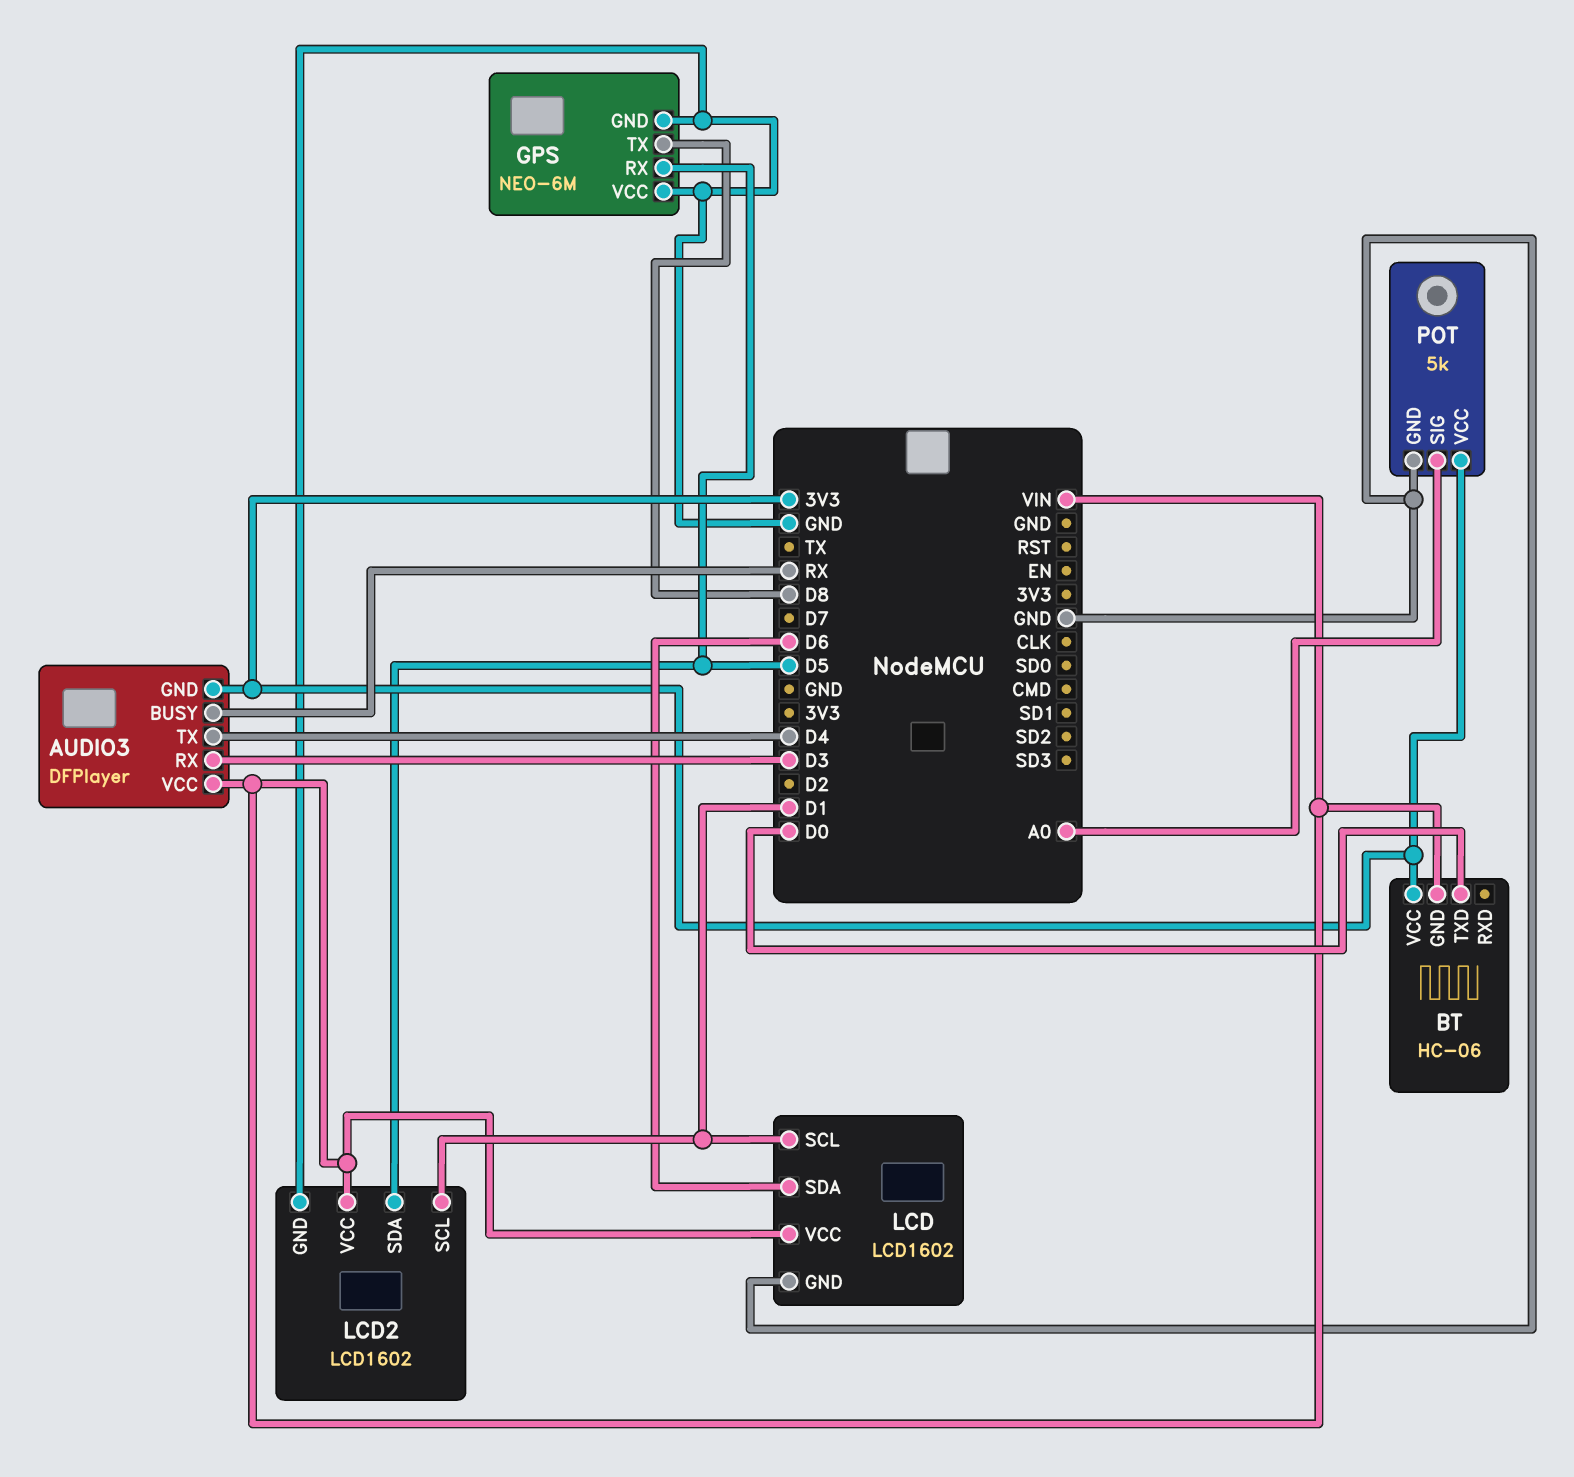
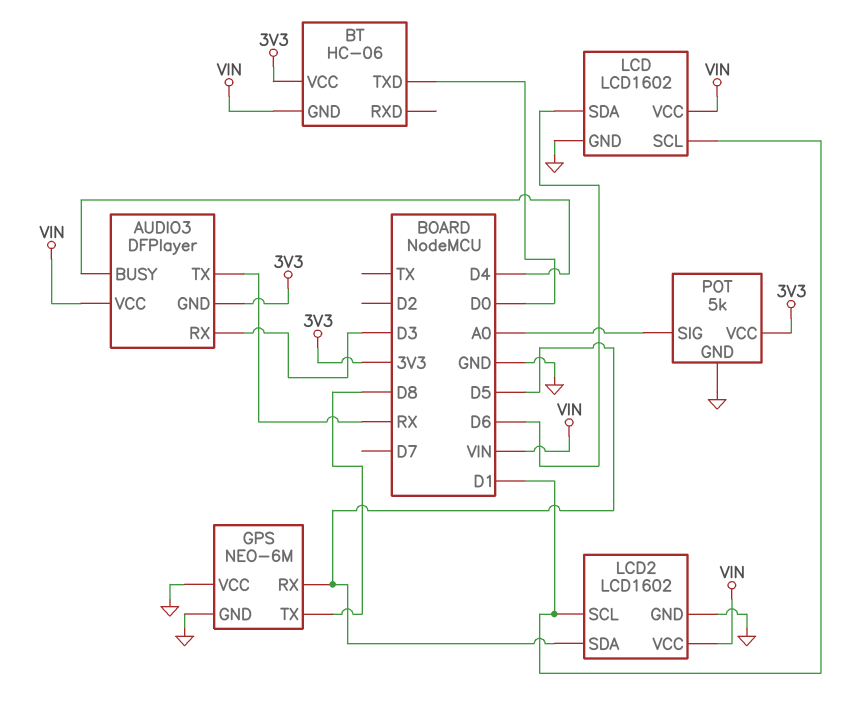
AUDIO3 pin BUSY: RX -> D4
AUDIO3 pin TX: D4 -> RX

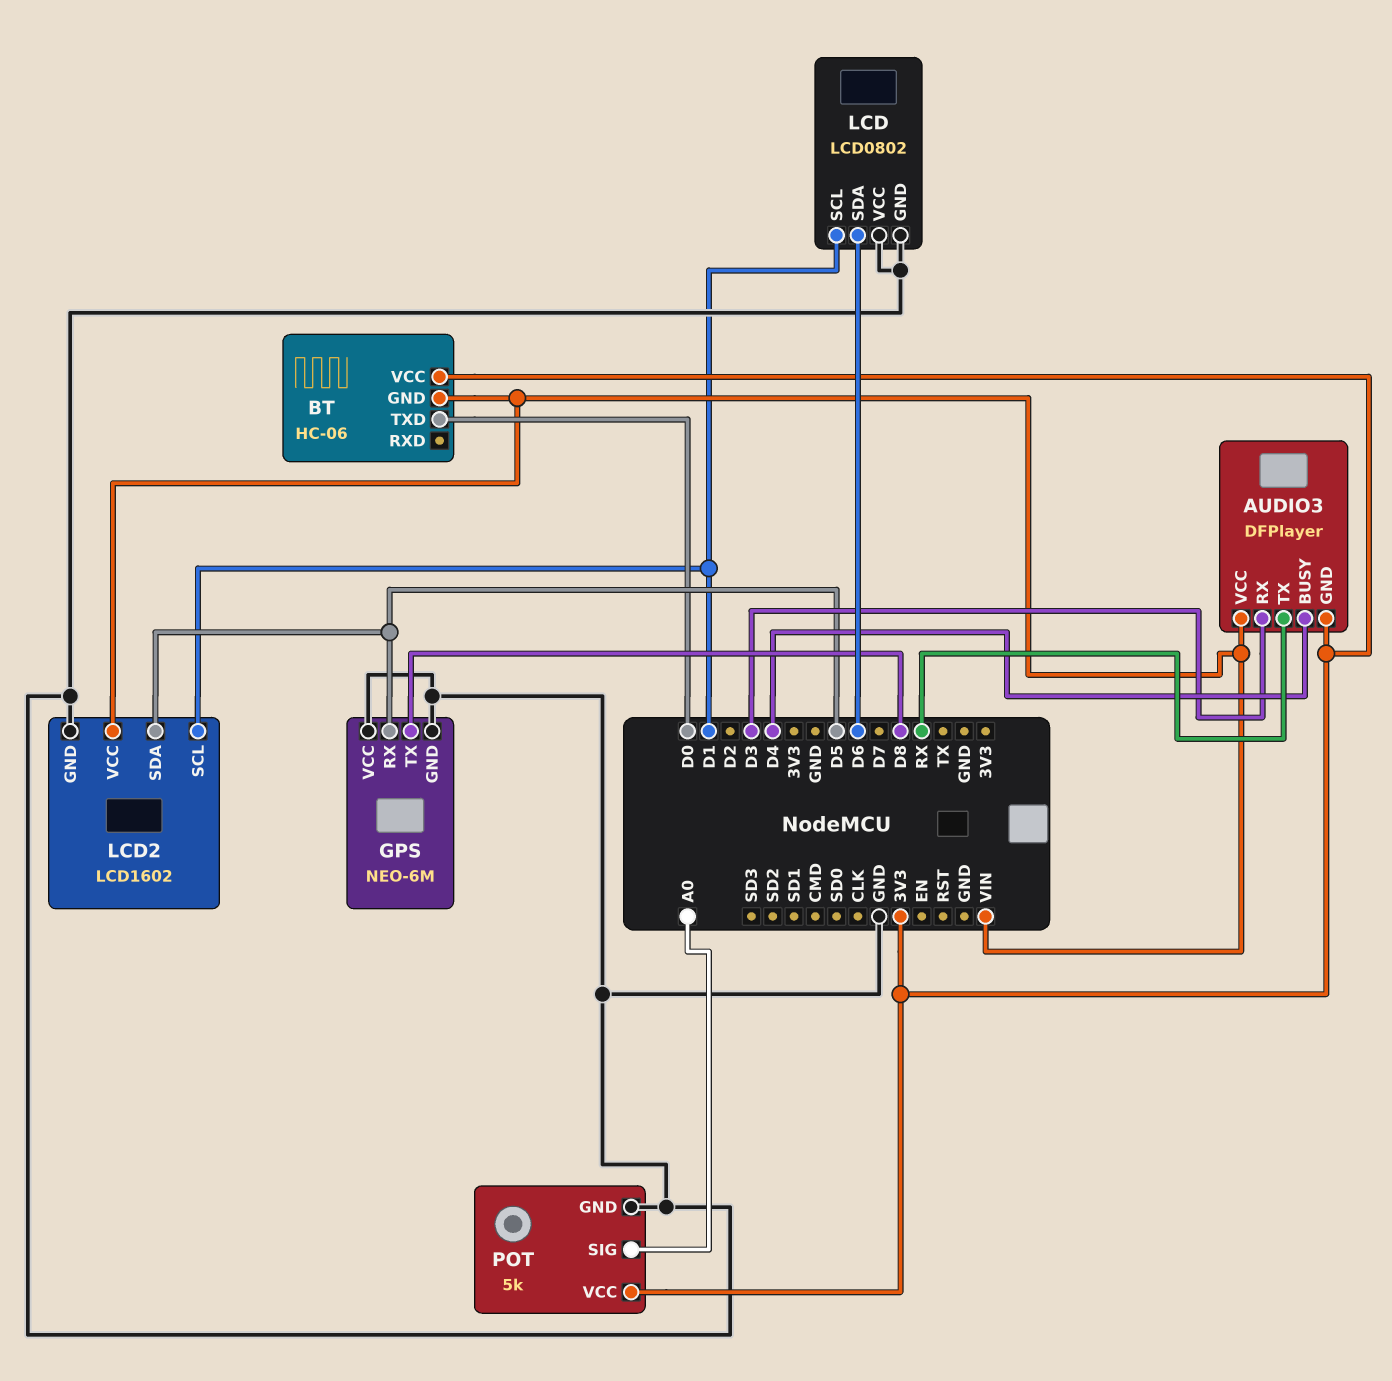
LCD: LCD1602 -> LCD0802
LCD pin VCC: VIN -> GND

